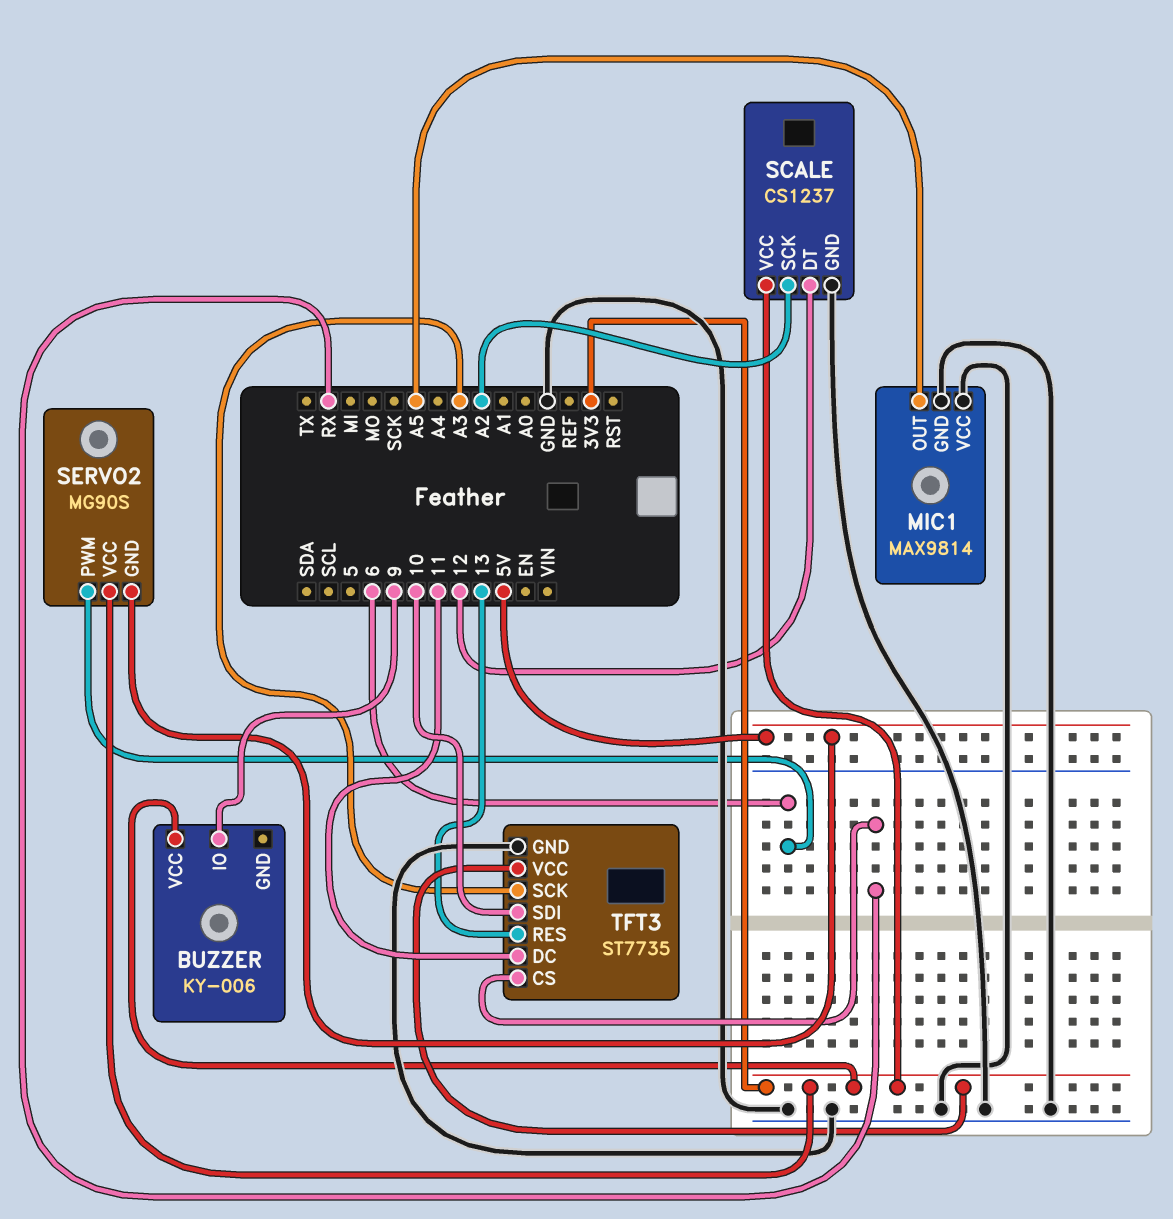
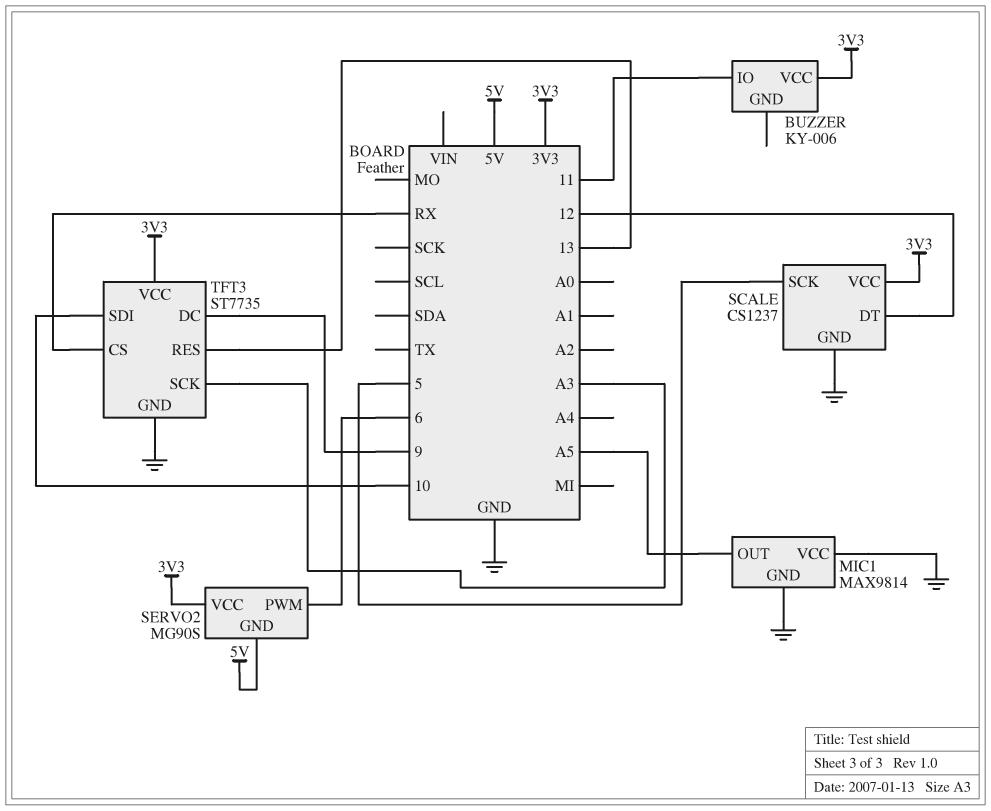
BUZZER pin IO: 9 -> 11
SCALE pin SCK: A2 -> 5
TFT3 pin DC: 11 -> 9

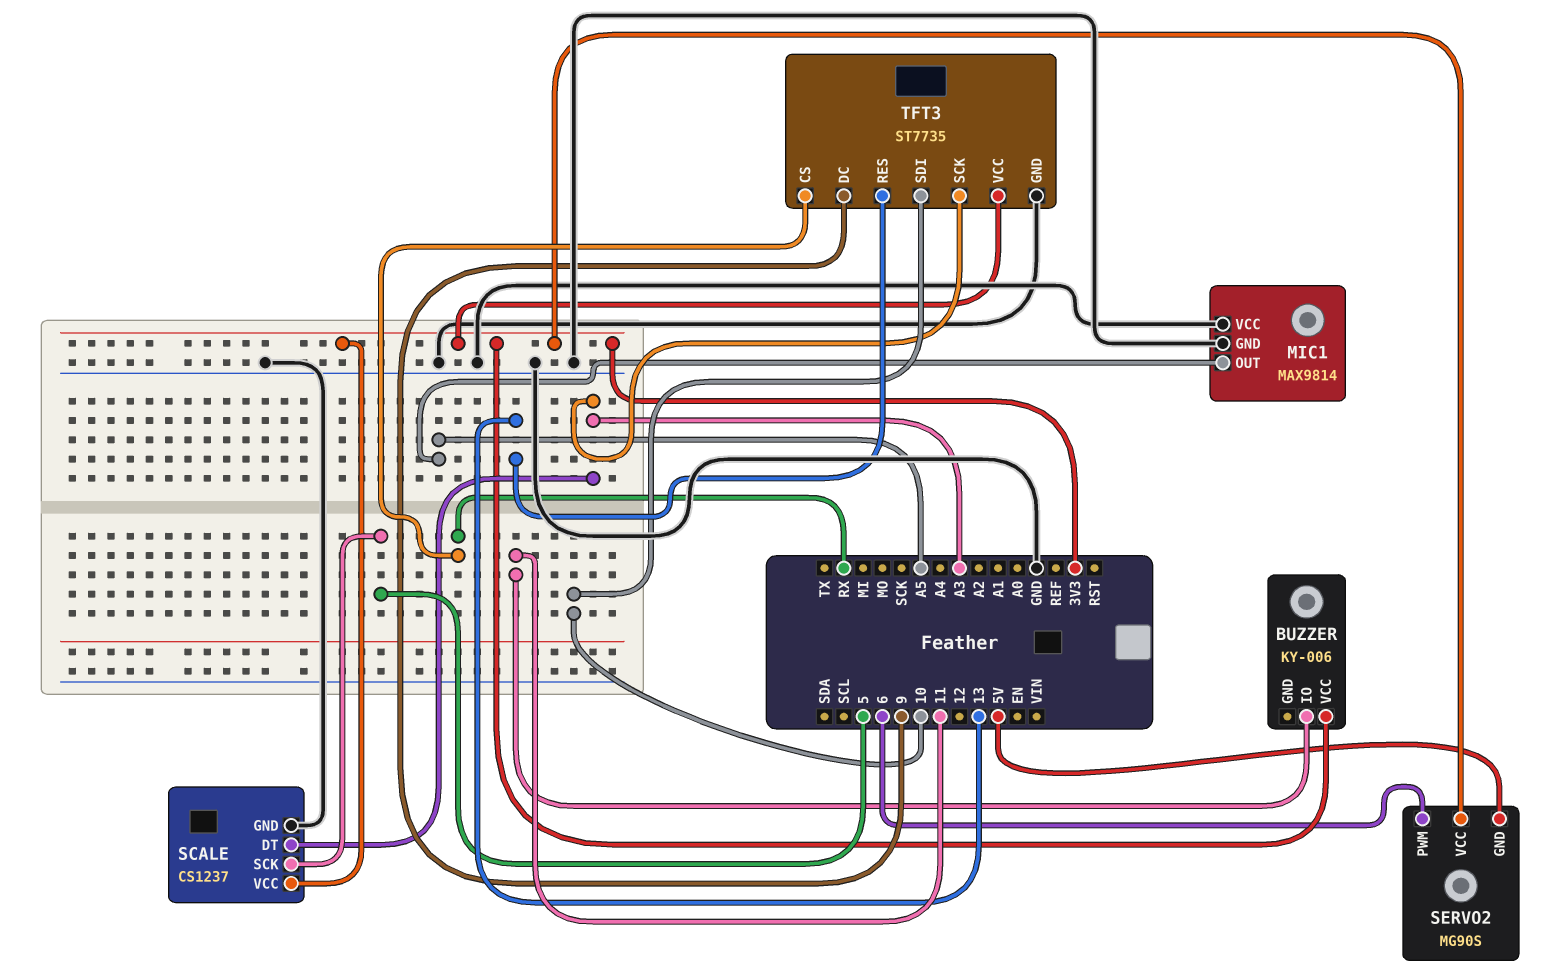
SCALE pin DT: 12 -> A3

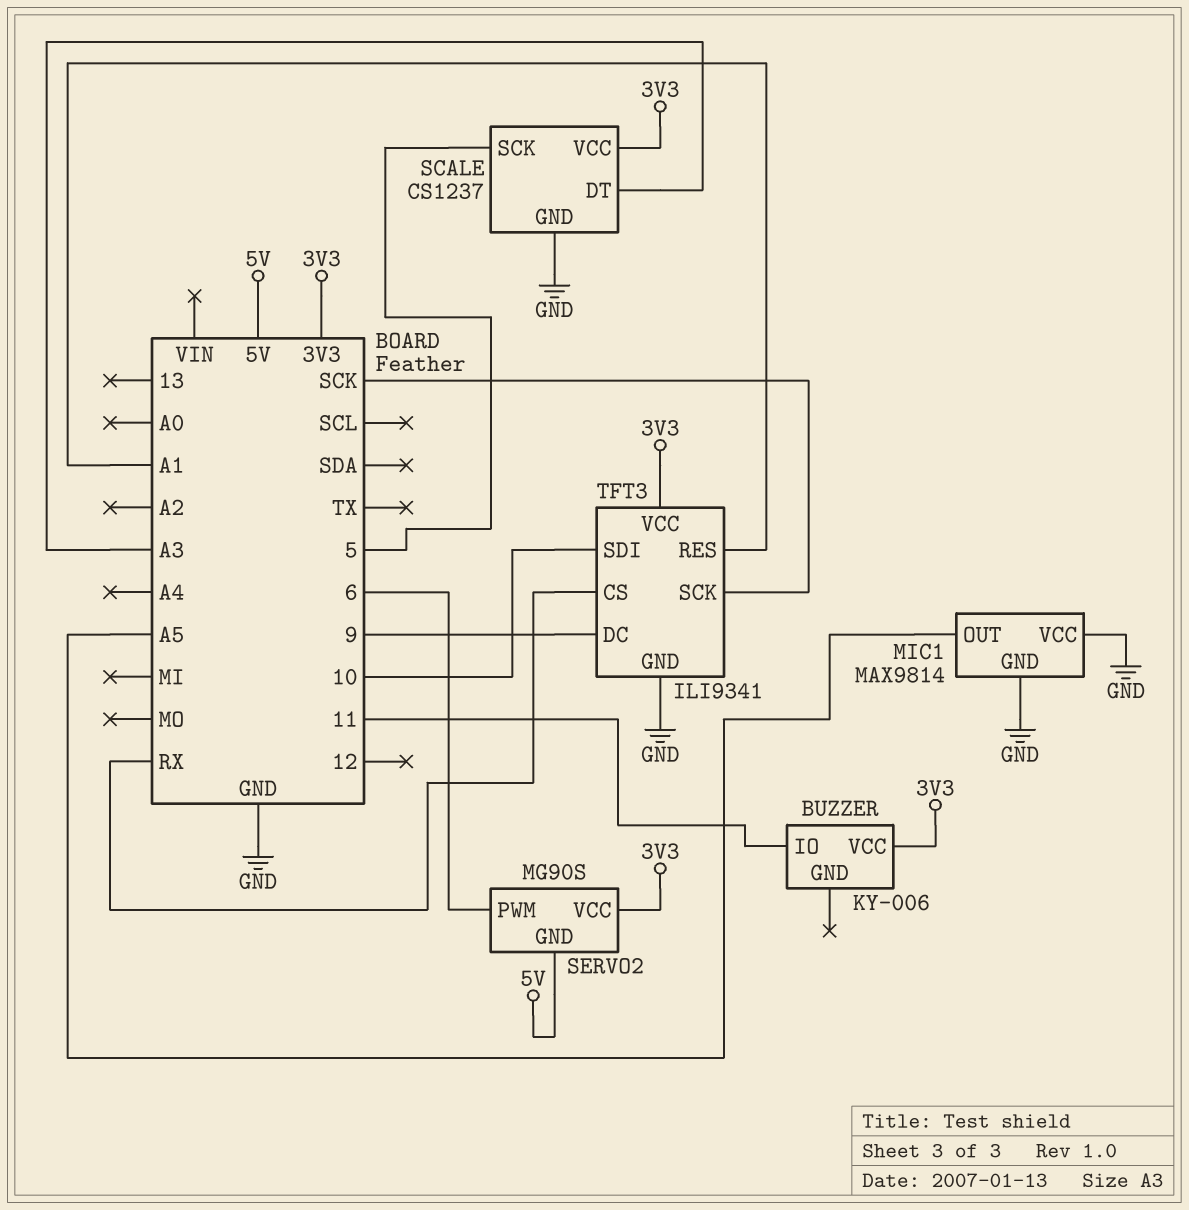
TFT3: ST7735 -> ILI9341
TFT3 pin RES: 13 -> A1
TFT3 pin SCK: A3 -> SCK

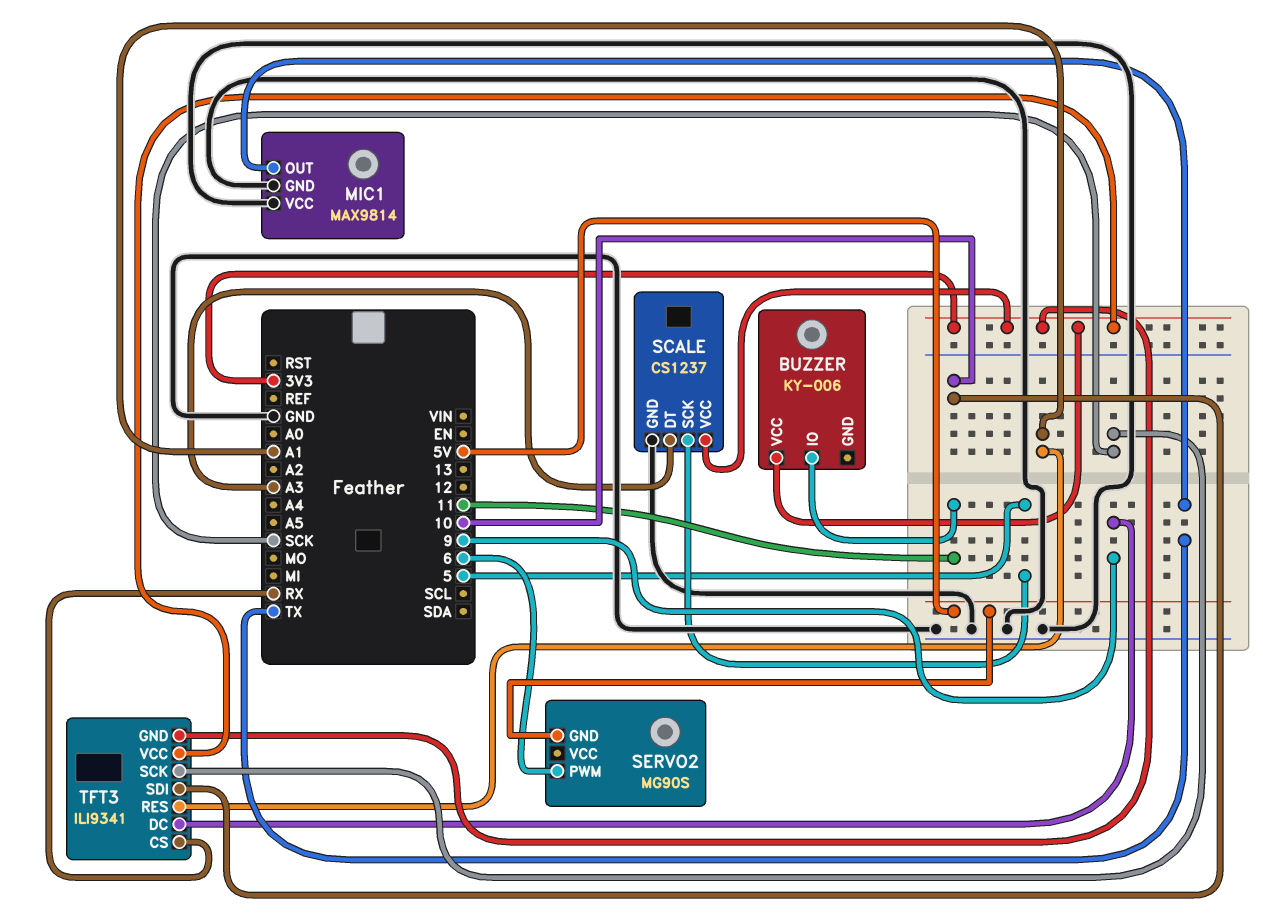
MIC1 pin OUT: A5 -> TX
SERVO2 pin VCC: 3V3 -> none
TFT3 pin GND: GND -> 3V3

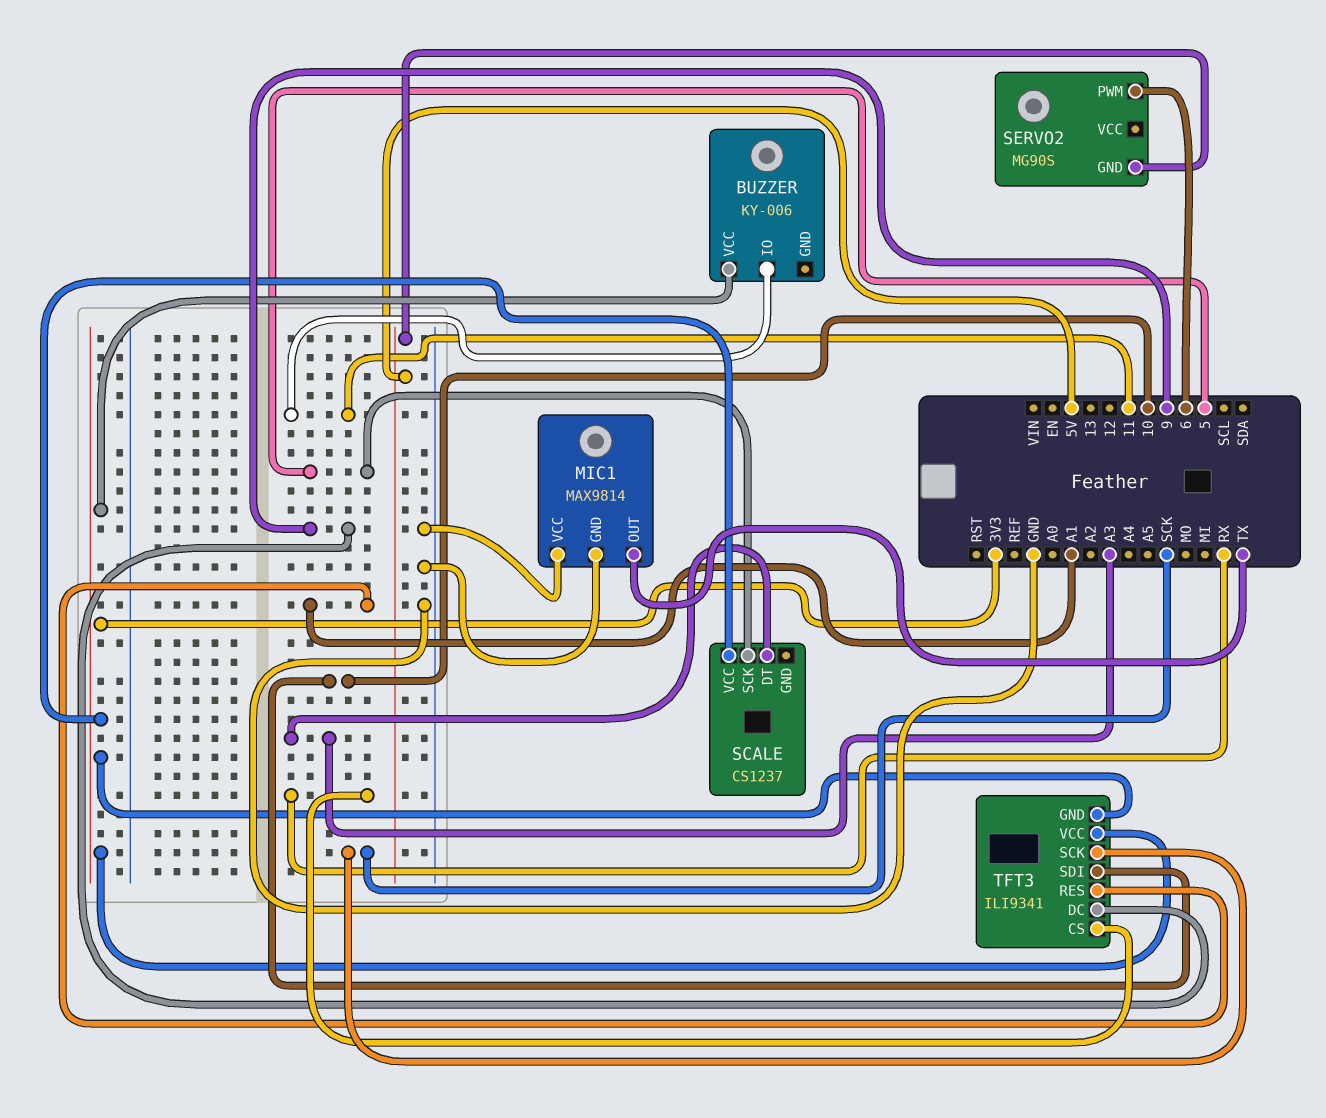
SCALE pin GND: GND -> none

